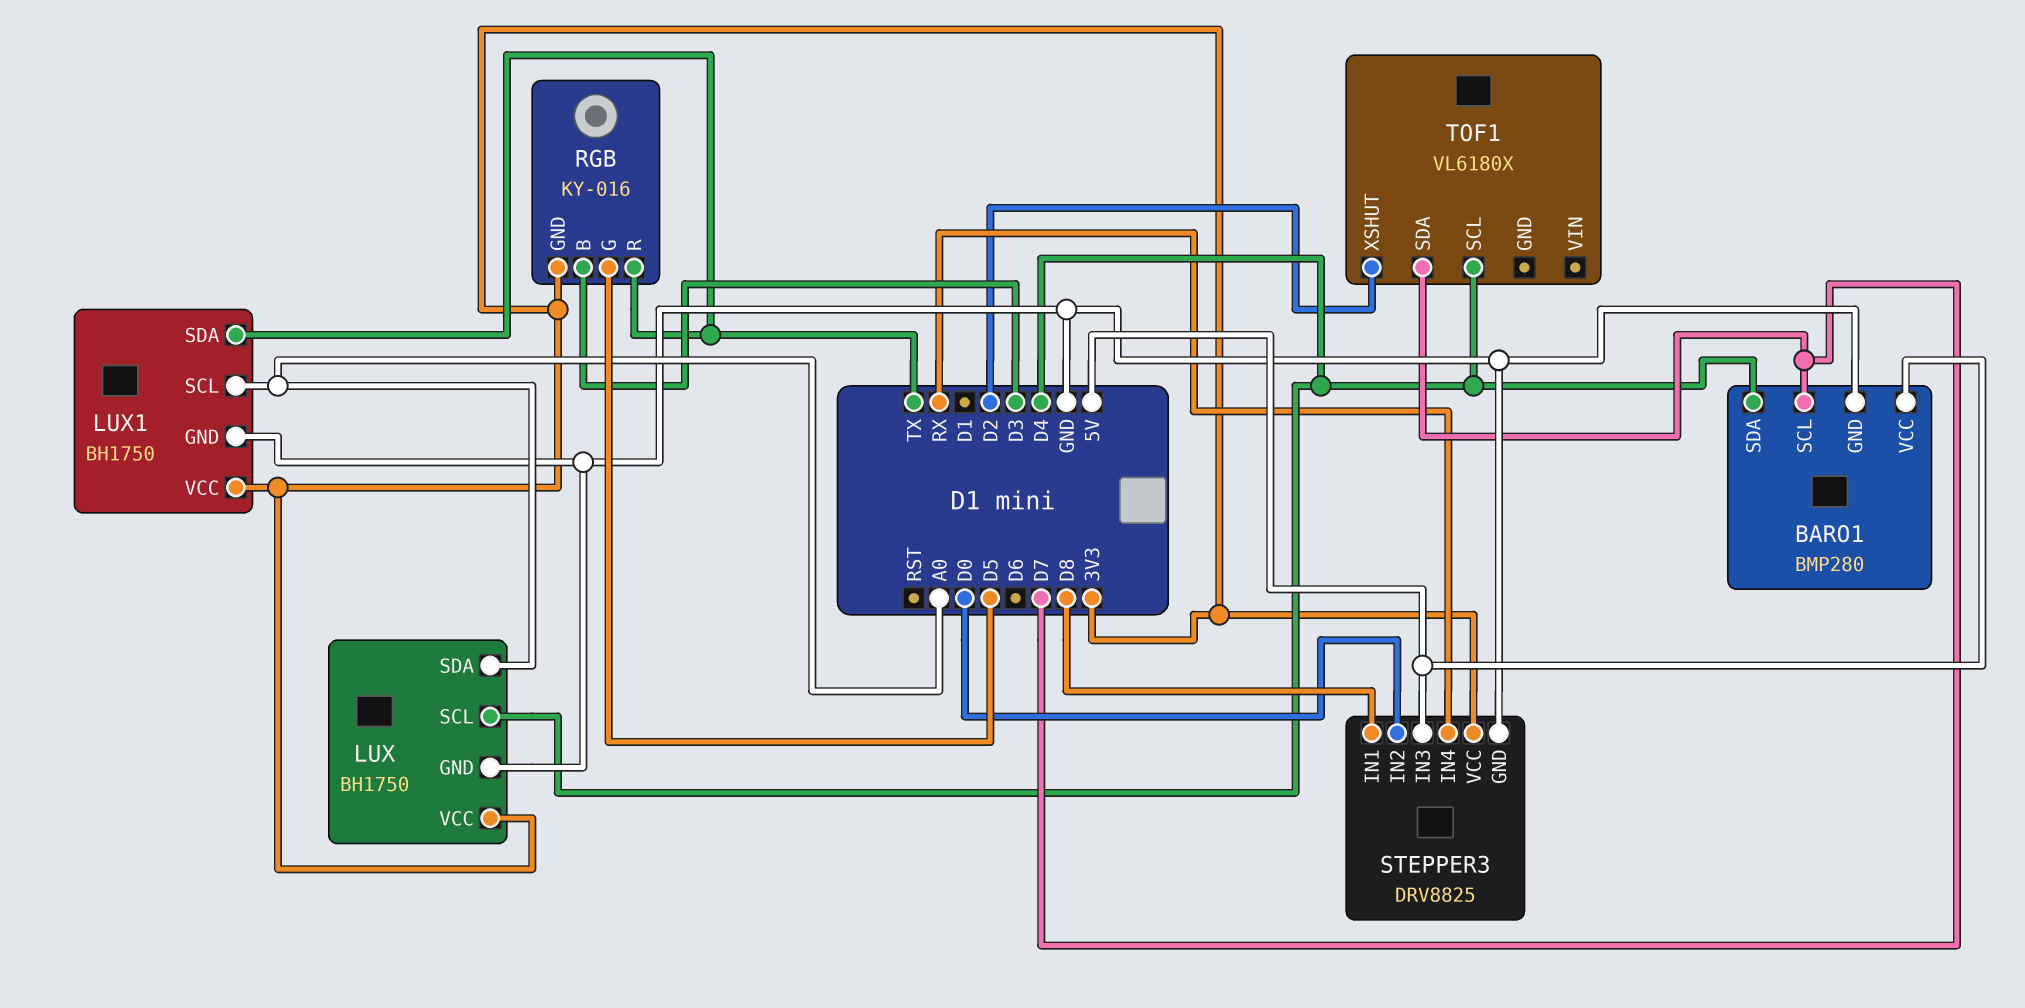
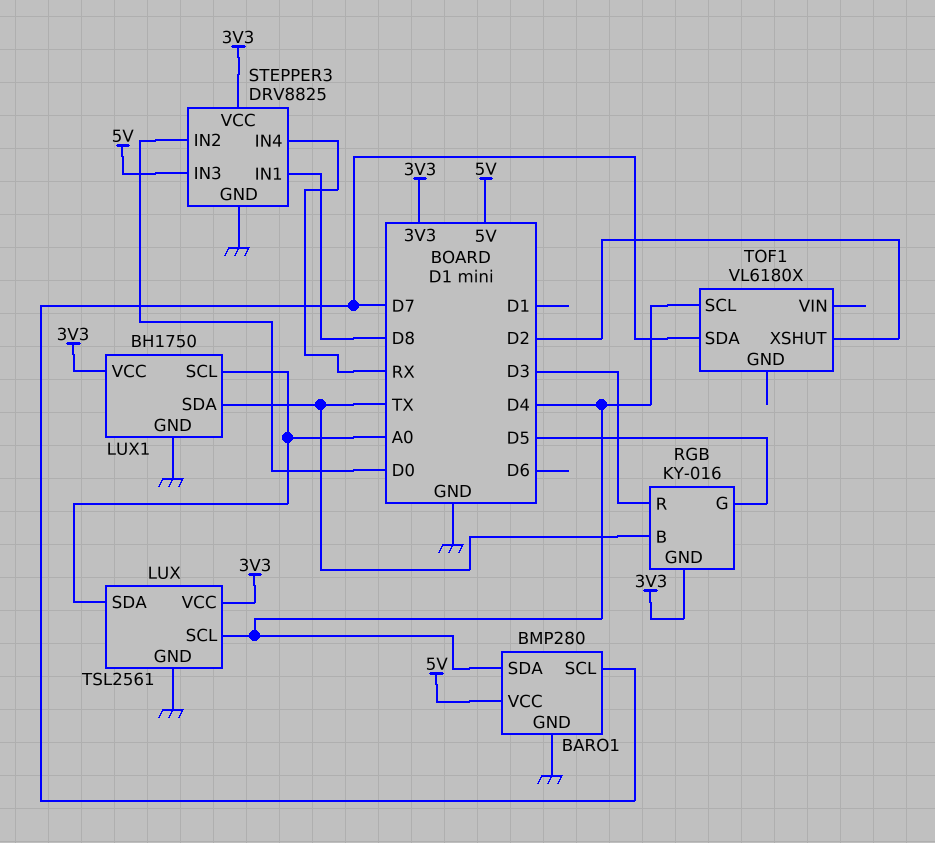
LUX: BH1750 -> TSL2561
RGB pin B: D3 -> TX
RGB pin R: TX -> D3

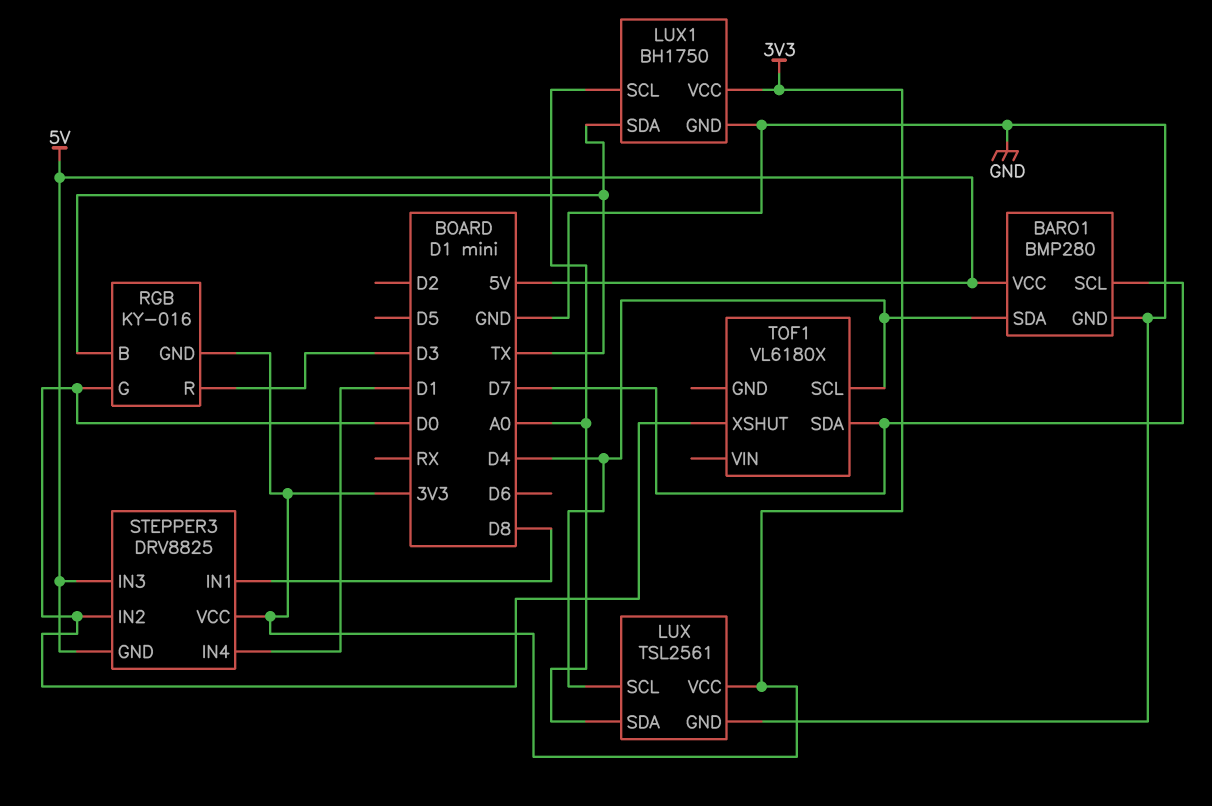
RGB pin G: D5 -> D0
STEPPER3 pin GND: GND -> 5V
STEPPER3 pin IN4: RX -> D1
TOF1 pin XSHUT: D2 -> D0

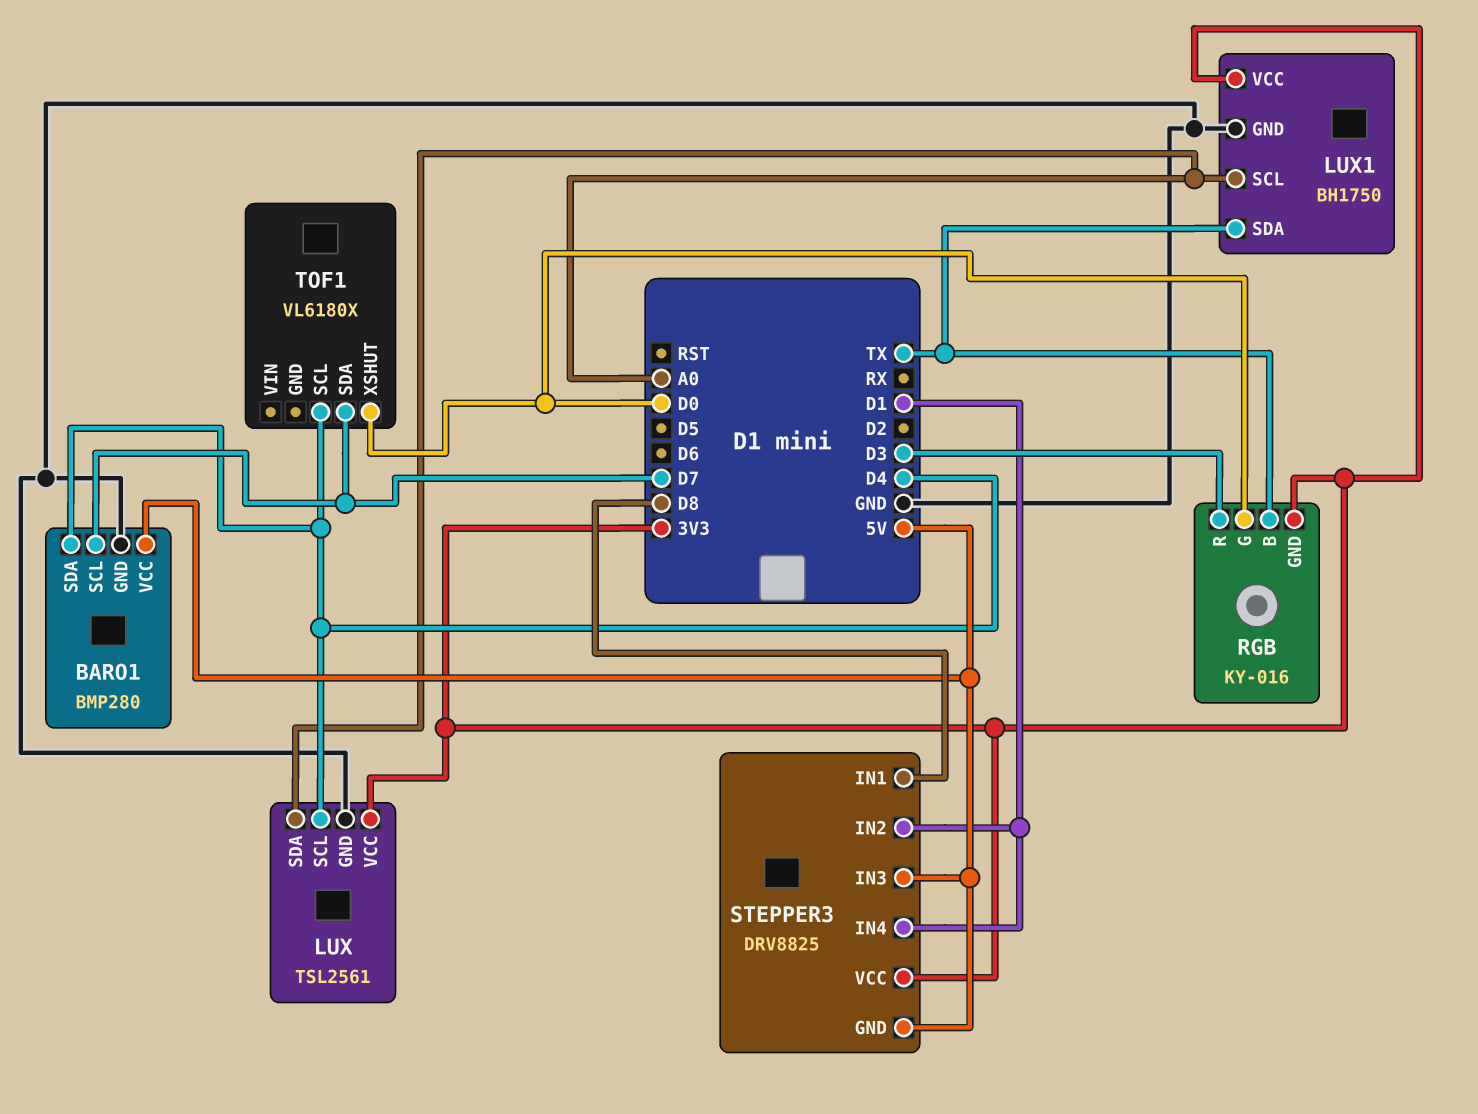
STEPPER3 pin IN2: D0 -> D1

